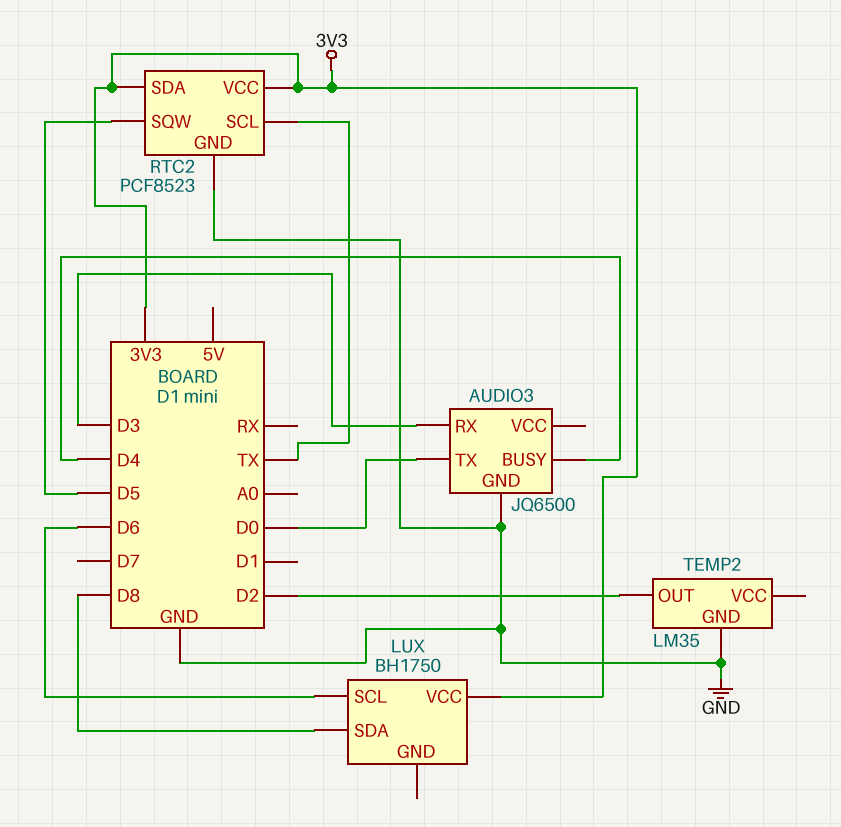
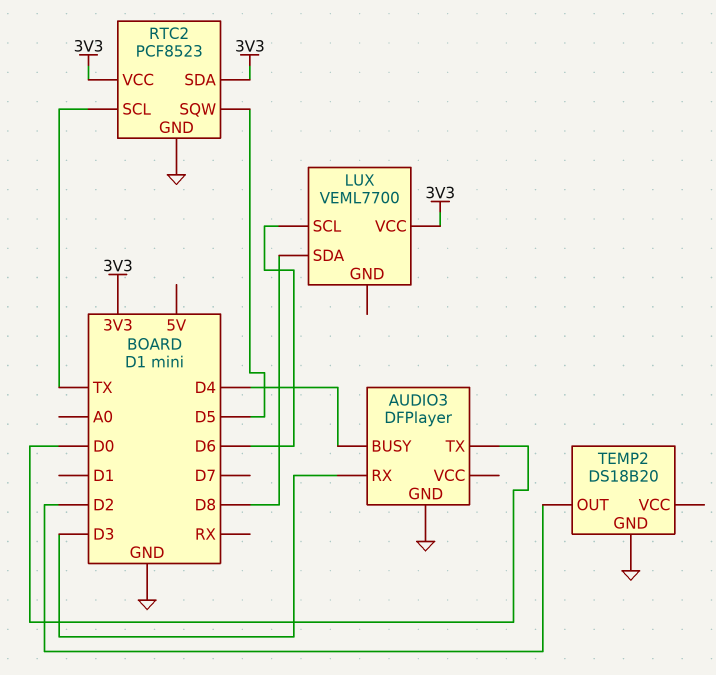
AUDIO3: JQ6500 -> DFPlayer
LUX: BH1750 -> VEML7700
TEMP2: LM35 -> DS18B20

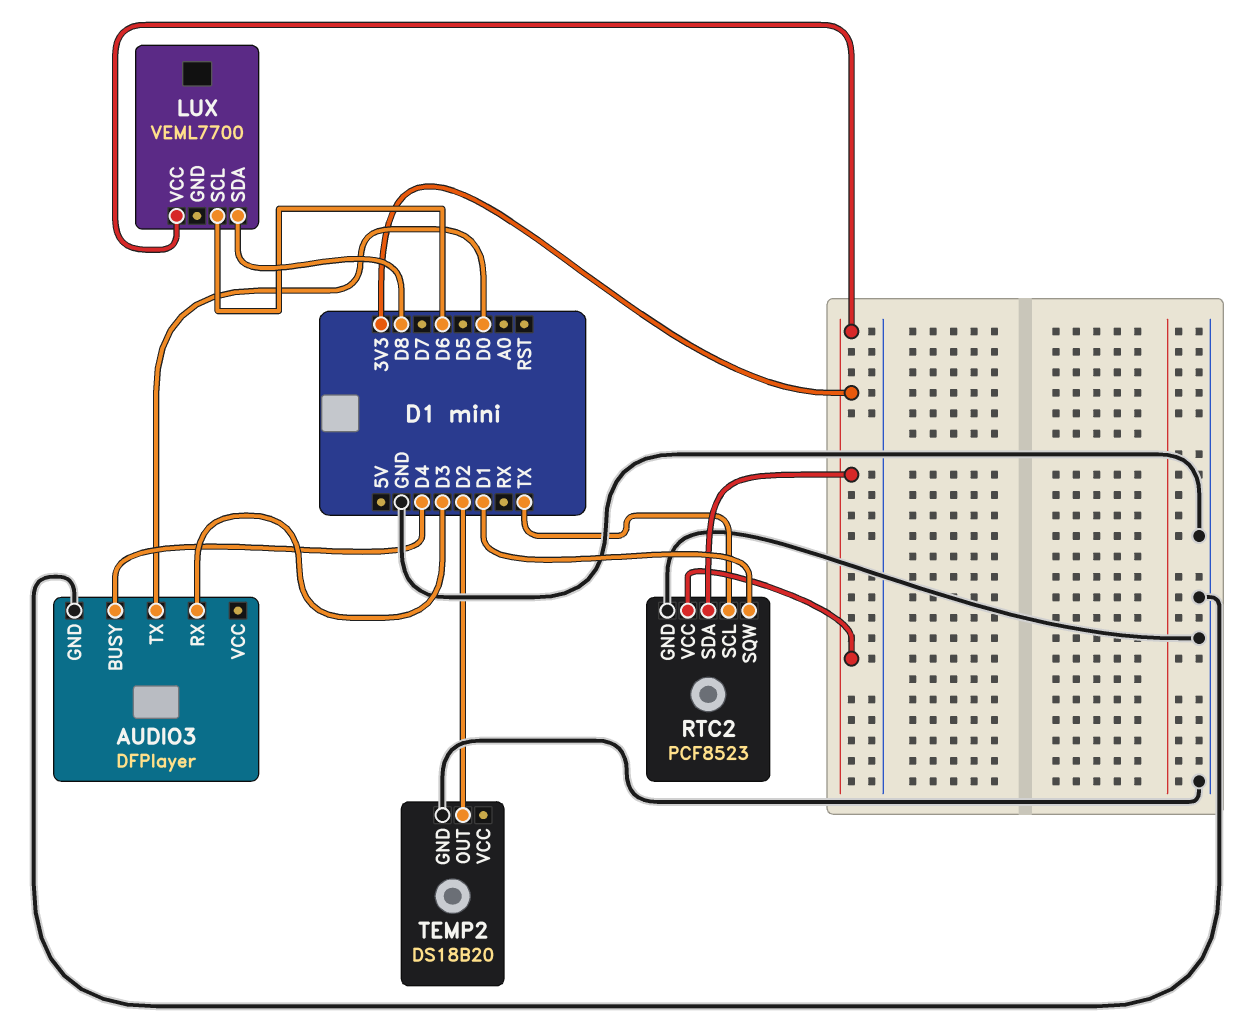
RTC2 pin SQW: D5 -> D1

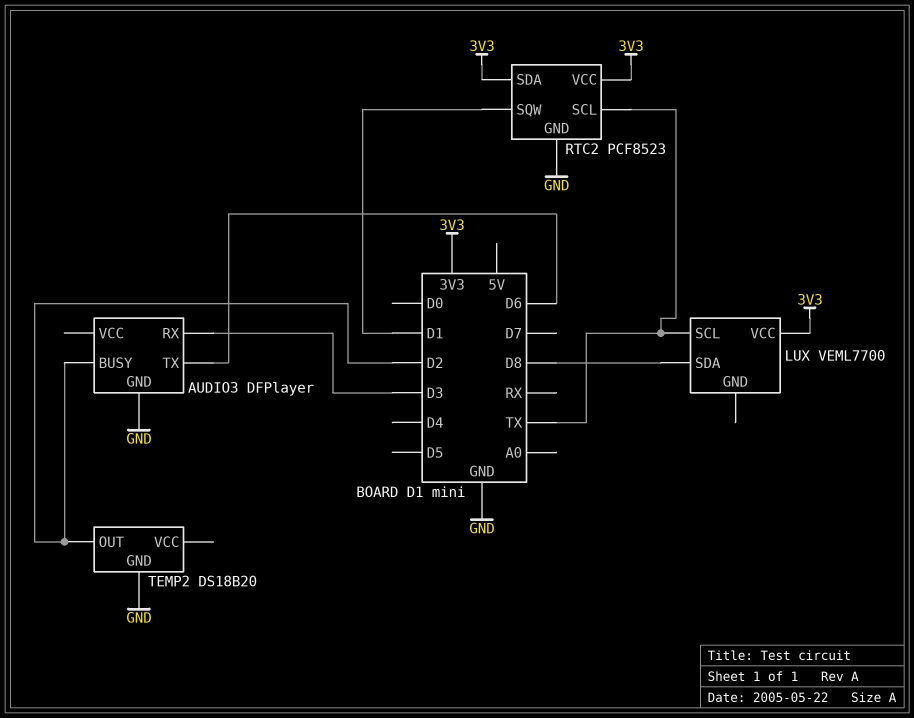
AUDIO3 pin BUSY: D4 -> D2
AUDIO3 pin TX: D0 -> D6
LUX pin SCL: D6 -> TX

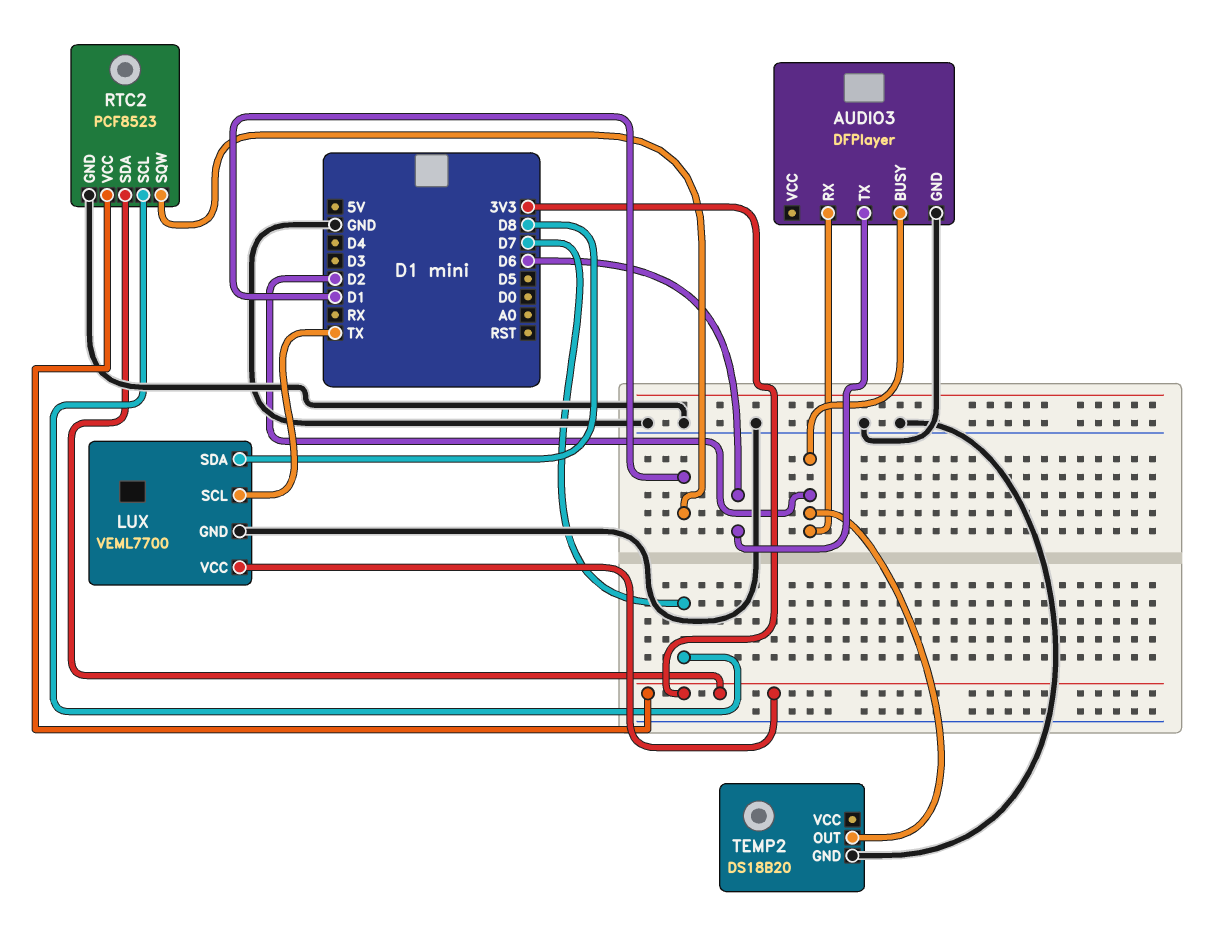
AUDIO3 pin RX: D3 -> D2
LUX pin GND: none -> GND
RTC2 pin SCL: TX -> D7

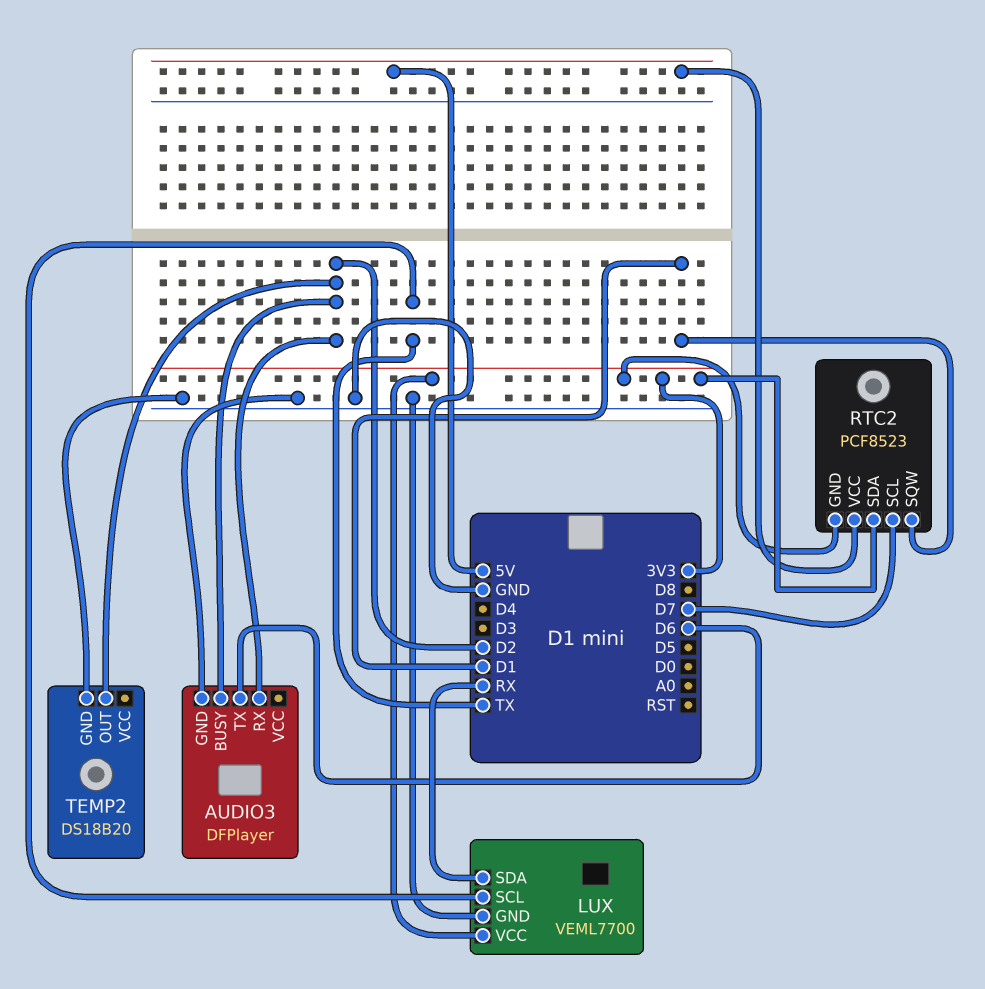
LUX pin SDA: D8 -> RX
RTC2 pin GND: GND -> 3V3
RTC2 pin VCC: 3V3 -> 5V

